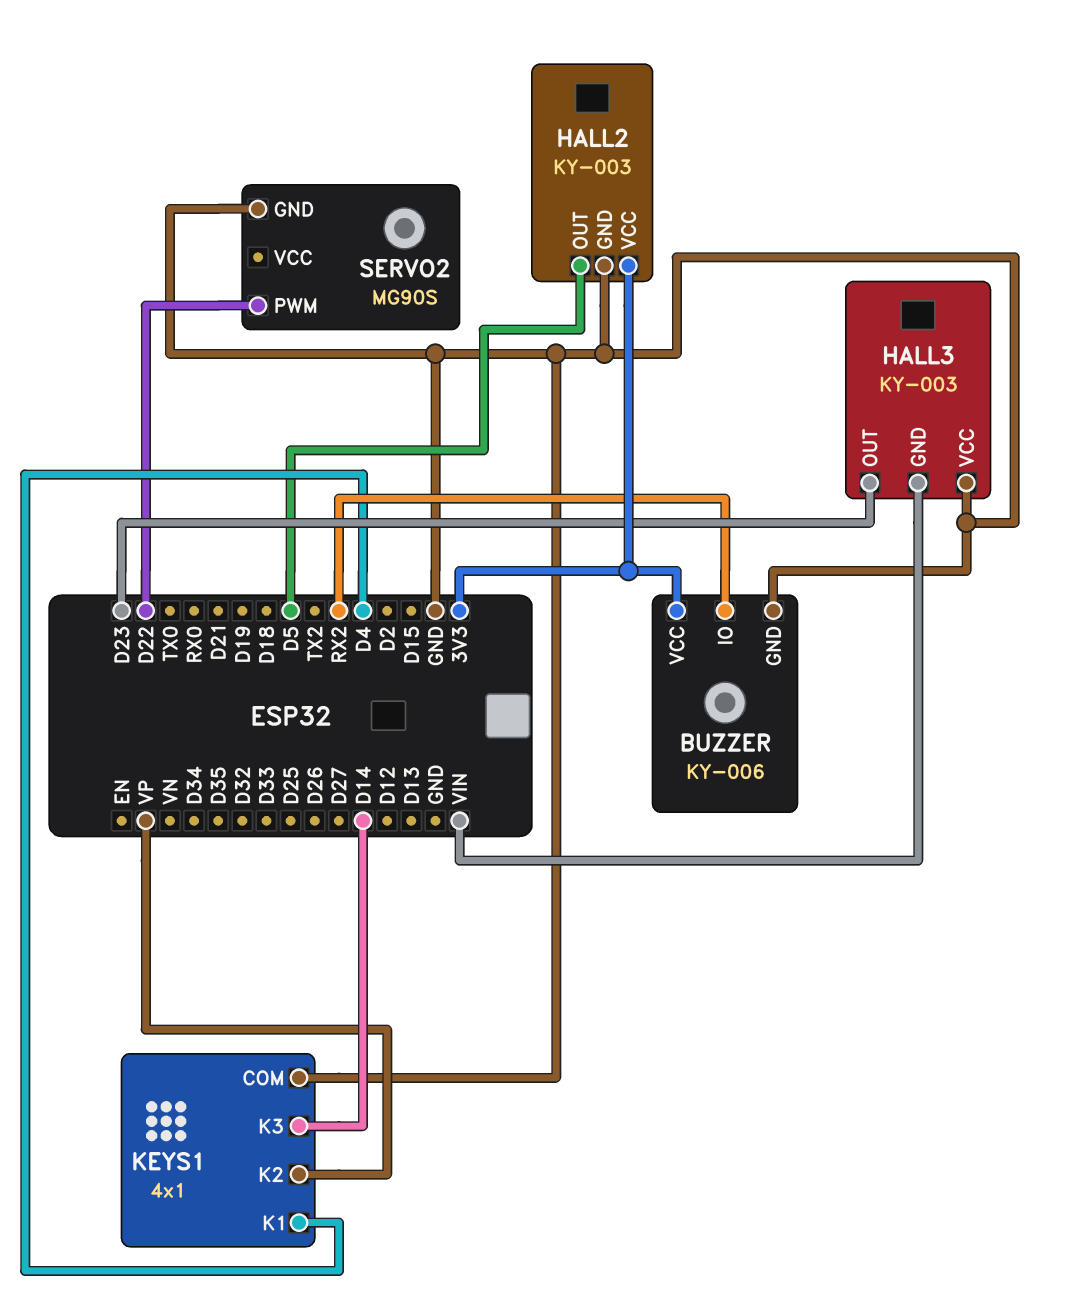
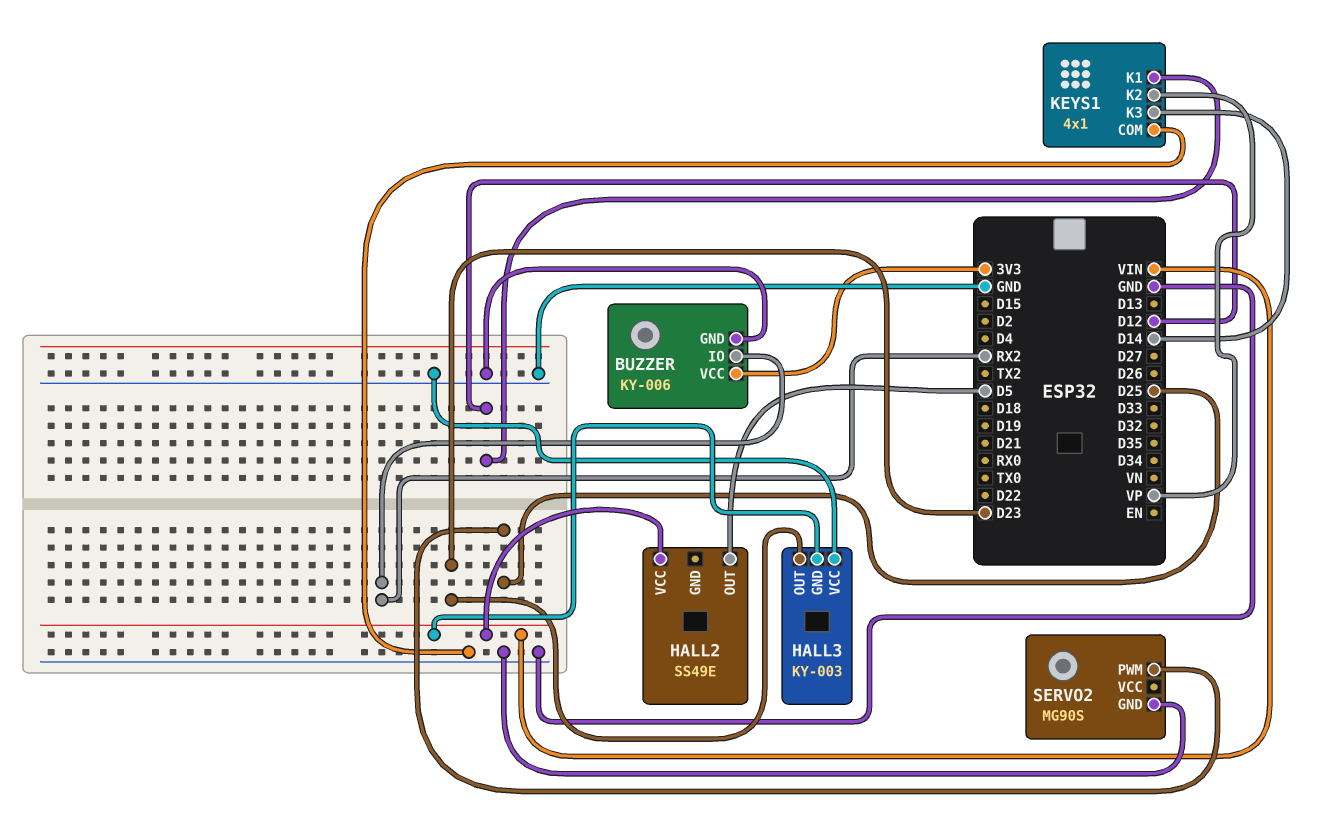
HALL2: KY-003 -> SS49E
HALL2 pin GND: GND -> none
HALL2 pin VCC: 3V3 -> VIN
KEYS1 pin K1: D4 -> D12
SERVO2 pin PWM: D22 -> D25

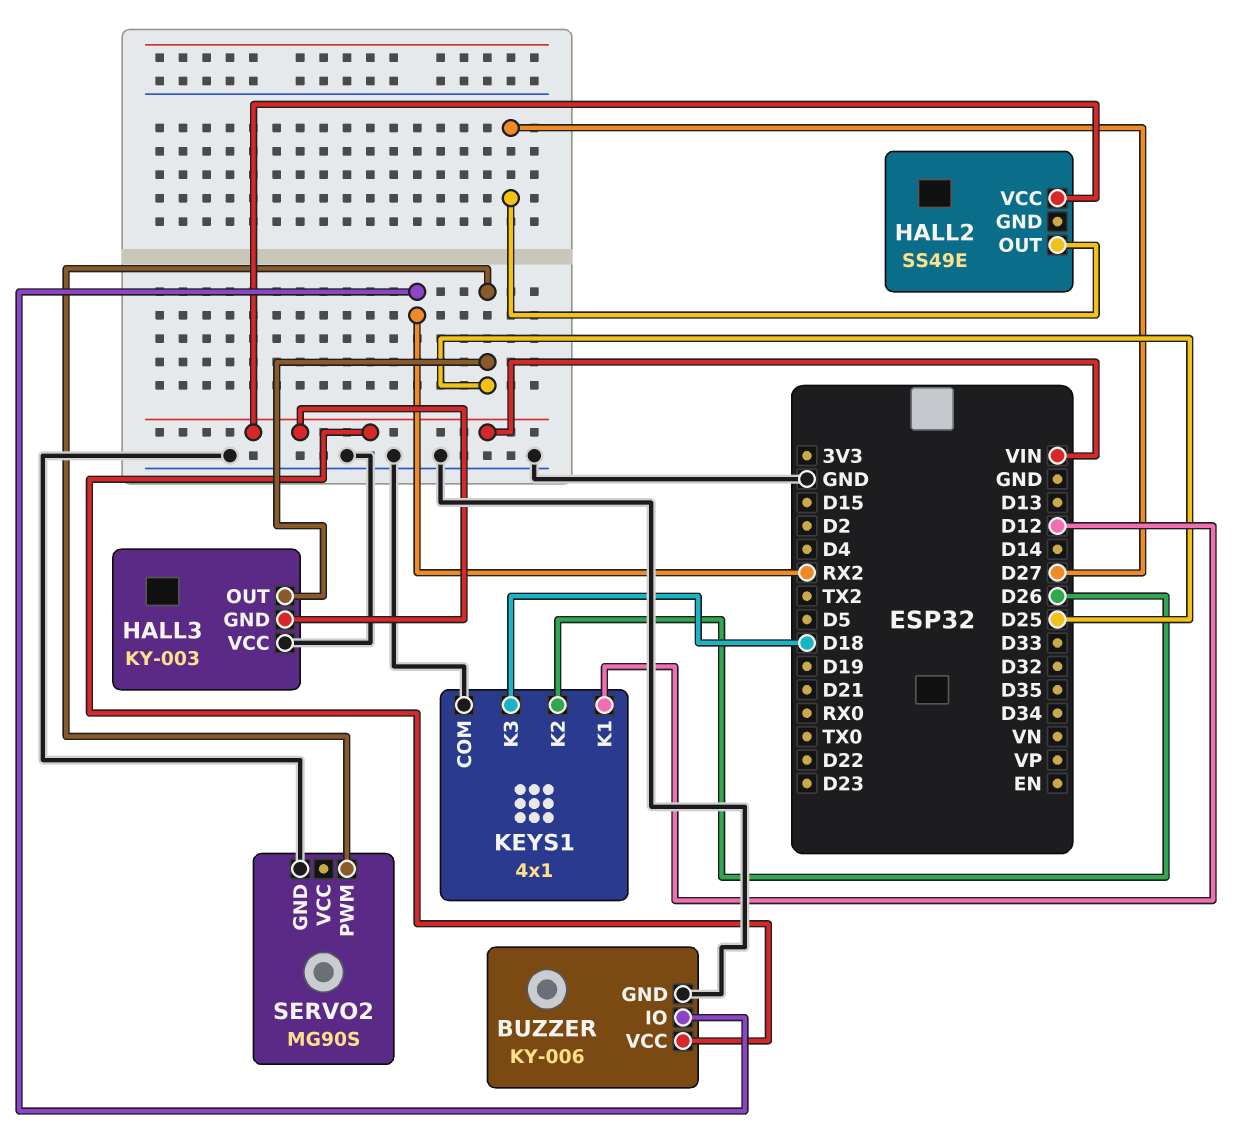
BUZZER pin VCC: 3V3 -> VIN
HALL2 pin OUT: D5 -> D27
HALL3 pin OUT: D23 -> D25
KEYS1 pin K2: VP -> D26
KEYS1 pin K3: D14 -> D18

